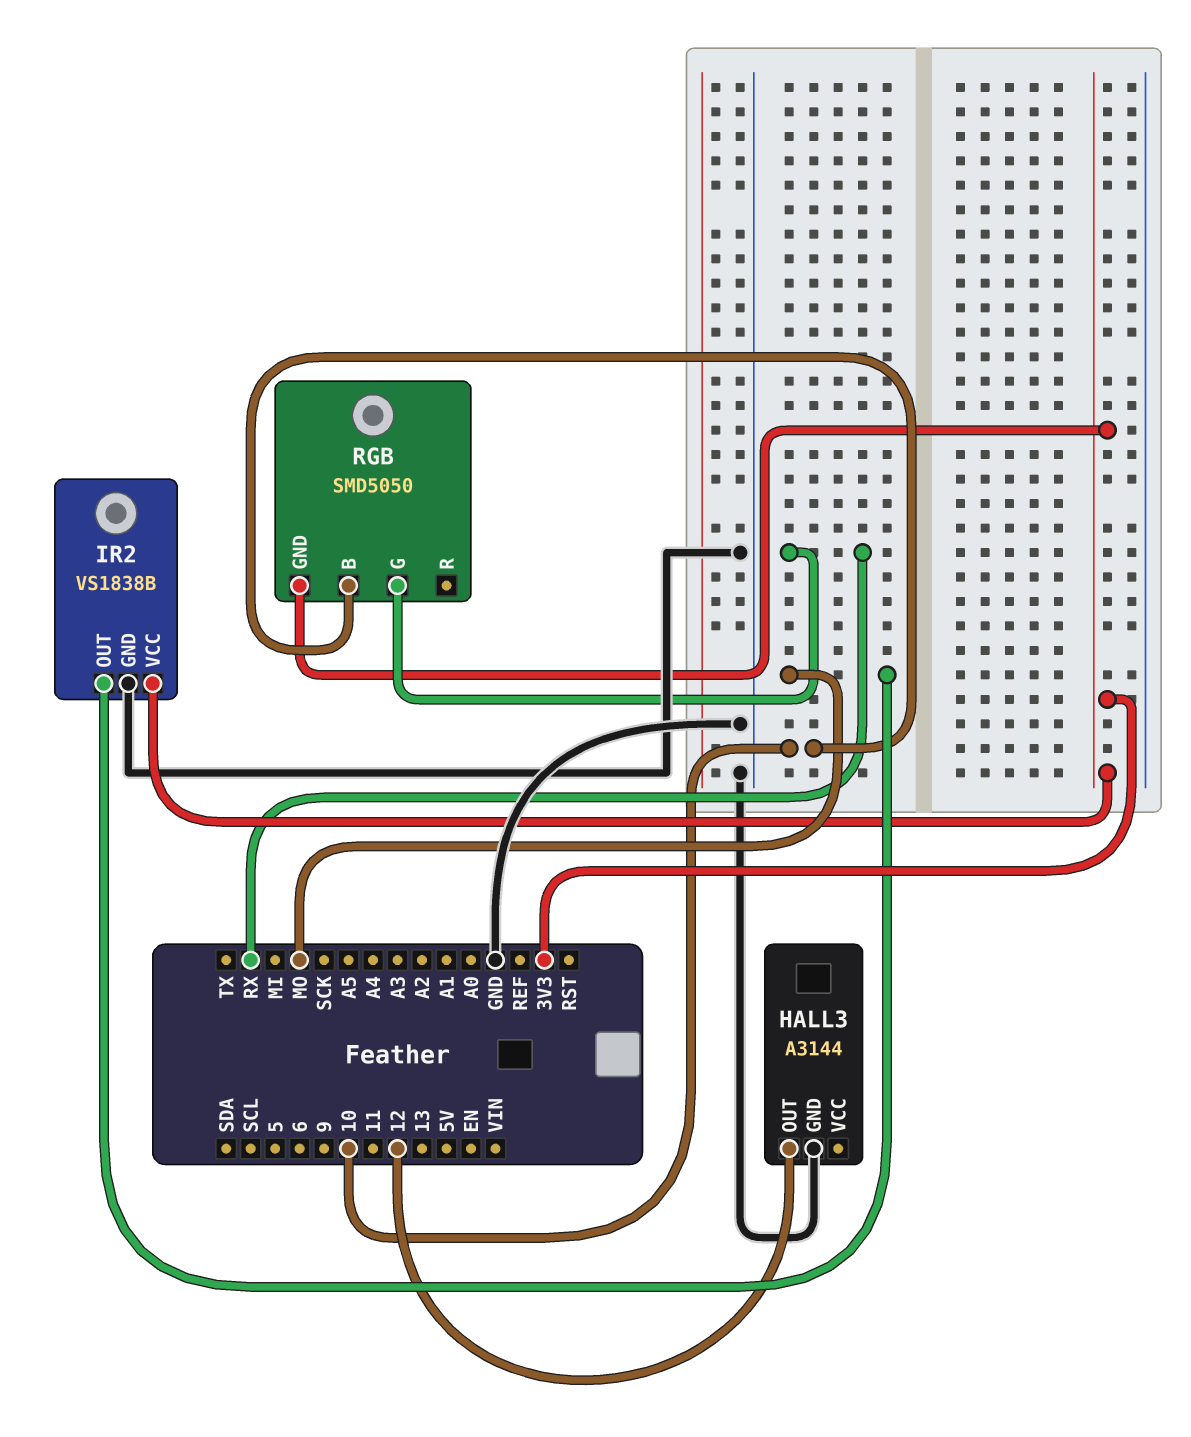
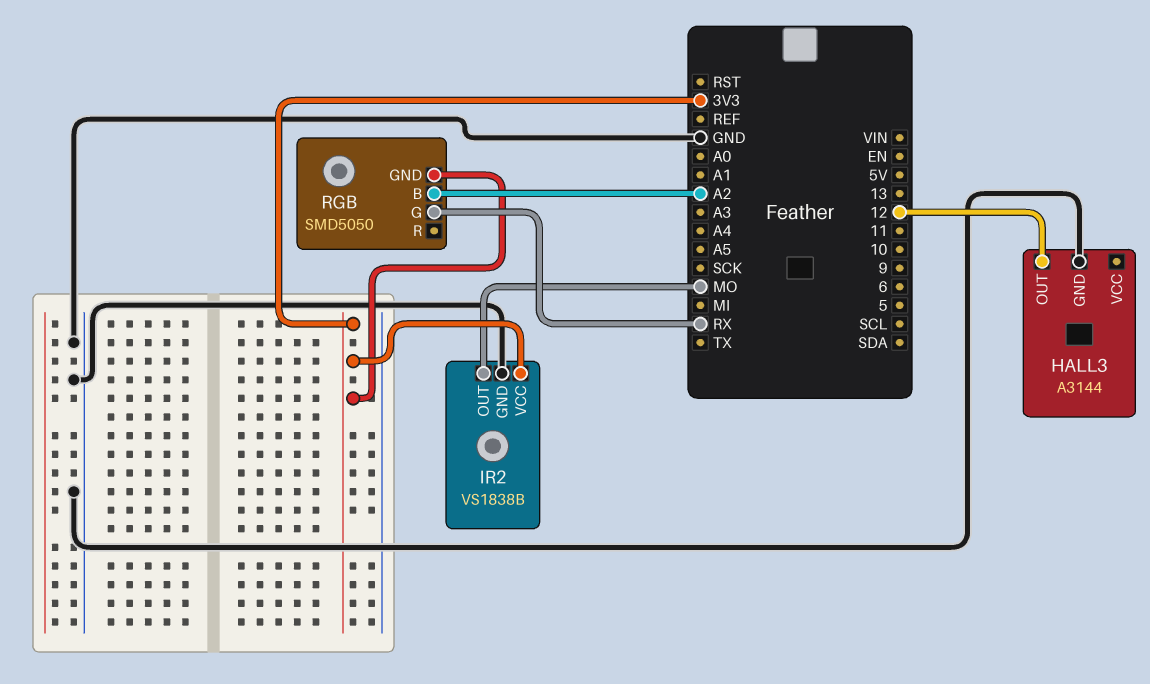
RGB pin B: 10 -> A2

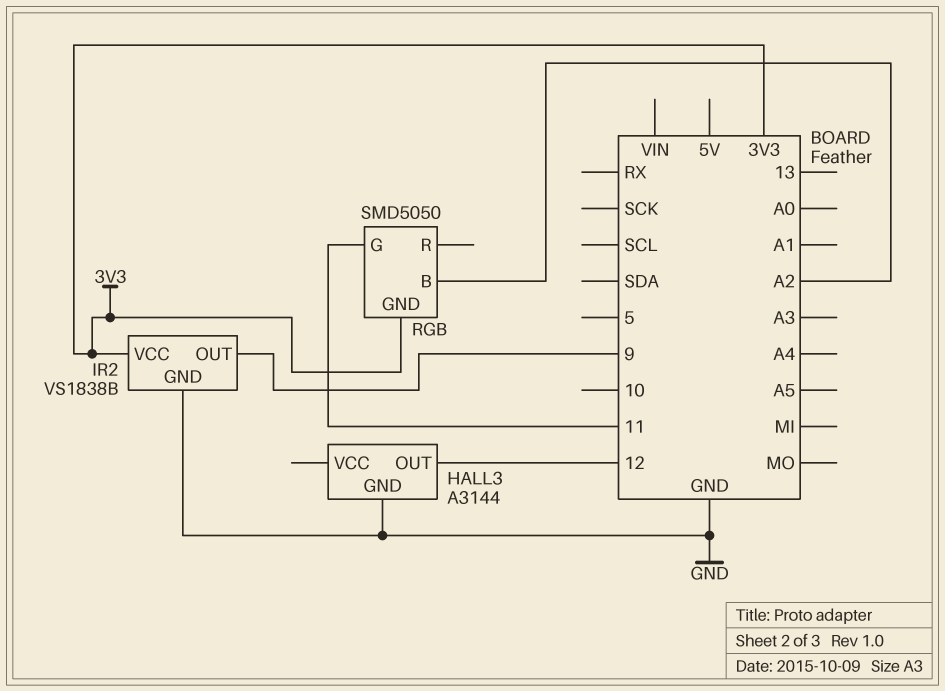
IR2 pin OUT: MO -> 9
RGB pin G: RX -> 11

